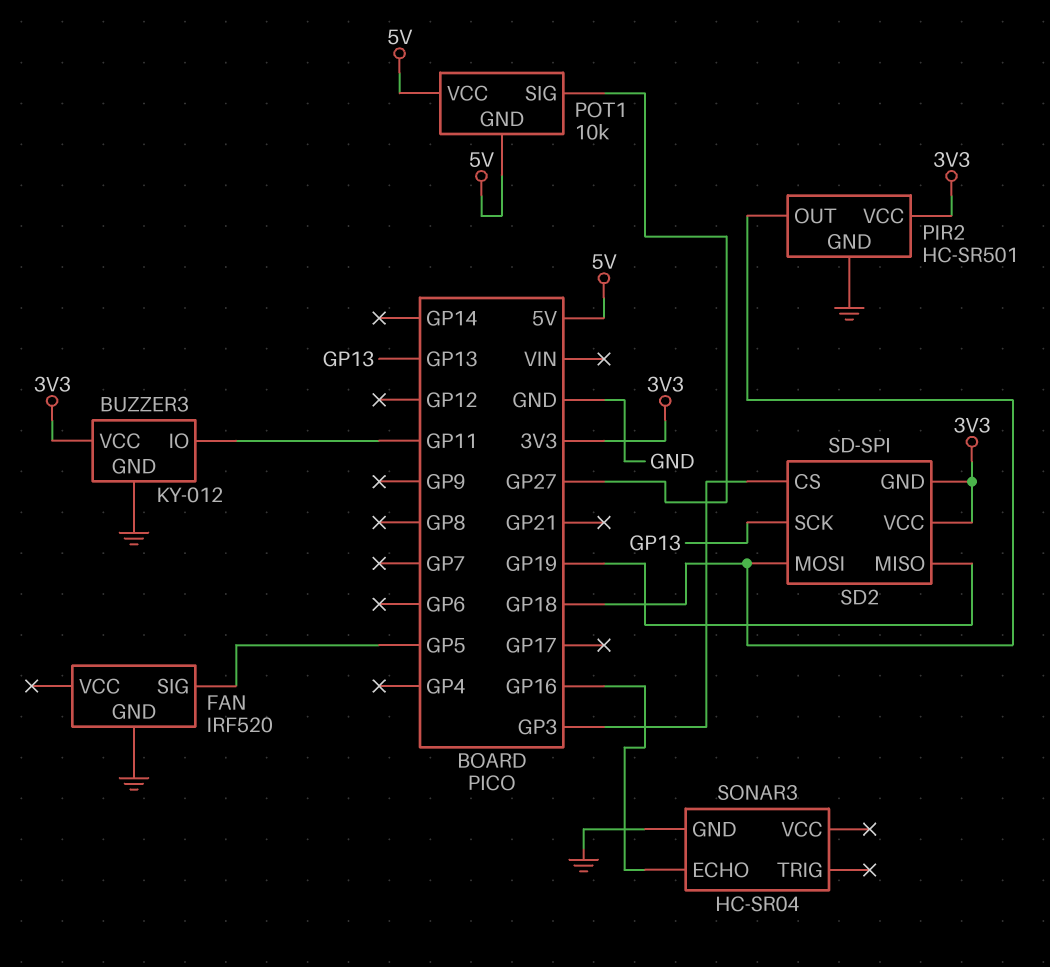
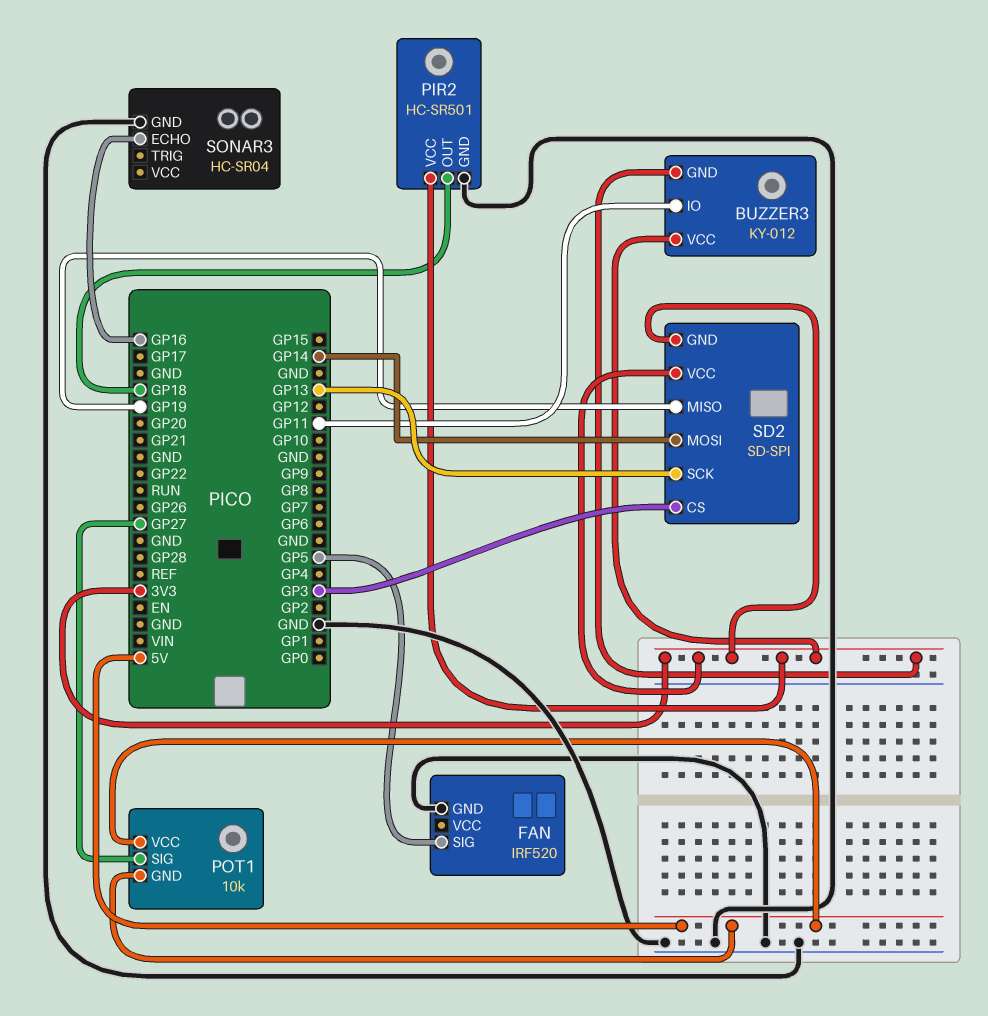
BUZZER3 pin GND: GND -> 3V3
SD2 pin MOSI: GP18 -> GP14

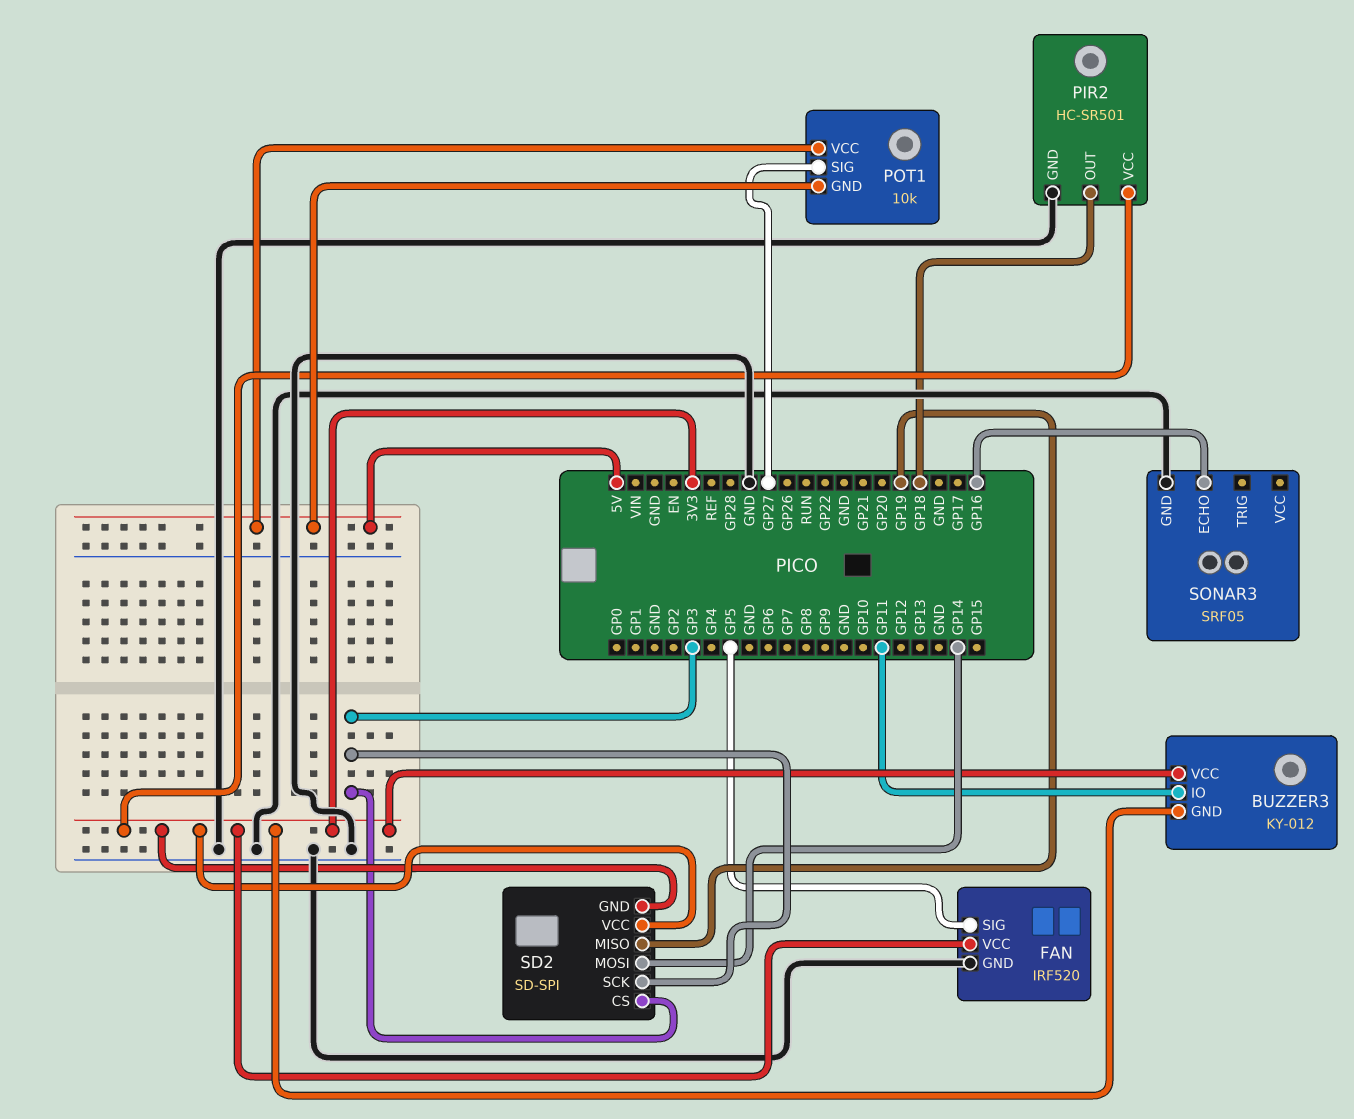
FAN pin VCC: none -> 3V3
SD2 pin SCK: GP13 -> GP3
SONAR3: HC-SR04 -> SRF05

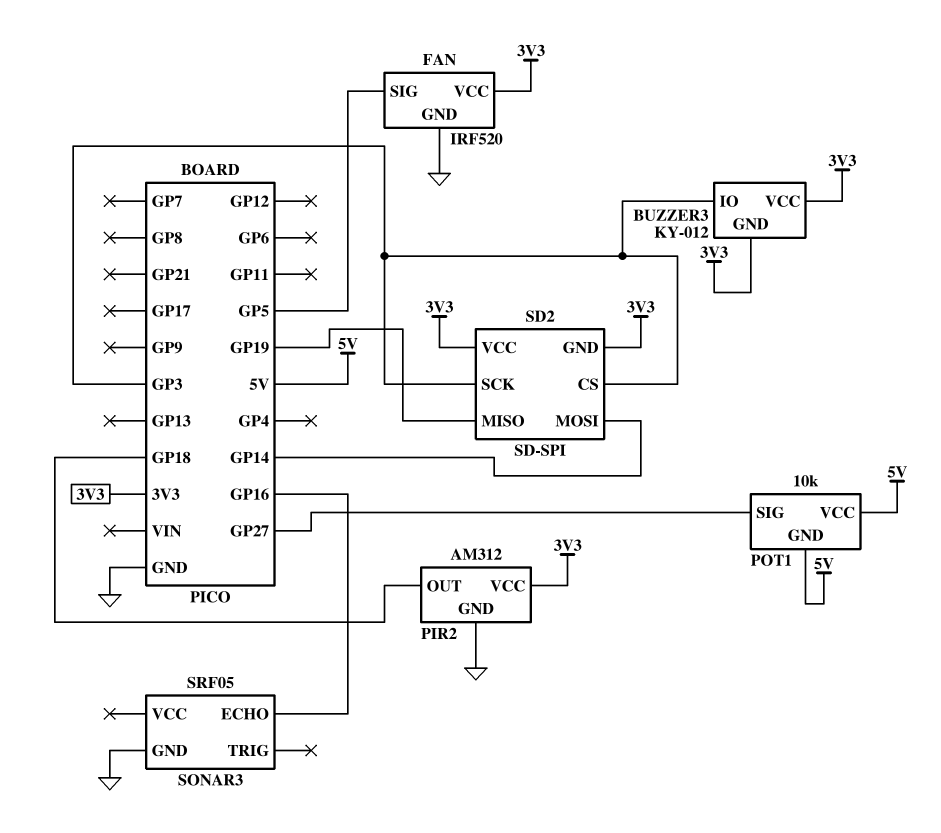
BUZZER3 pin IO: GP11 -> GP3
PIR2: HC-SR501 -> AM312

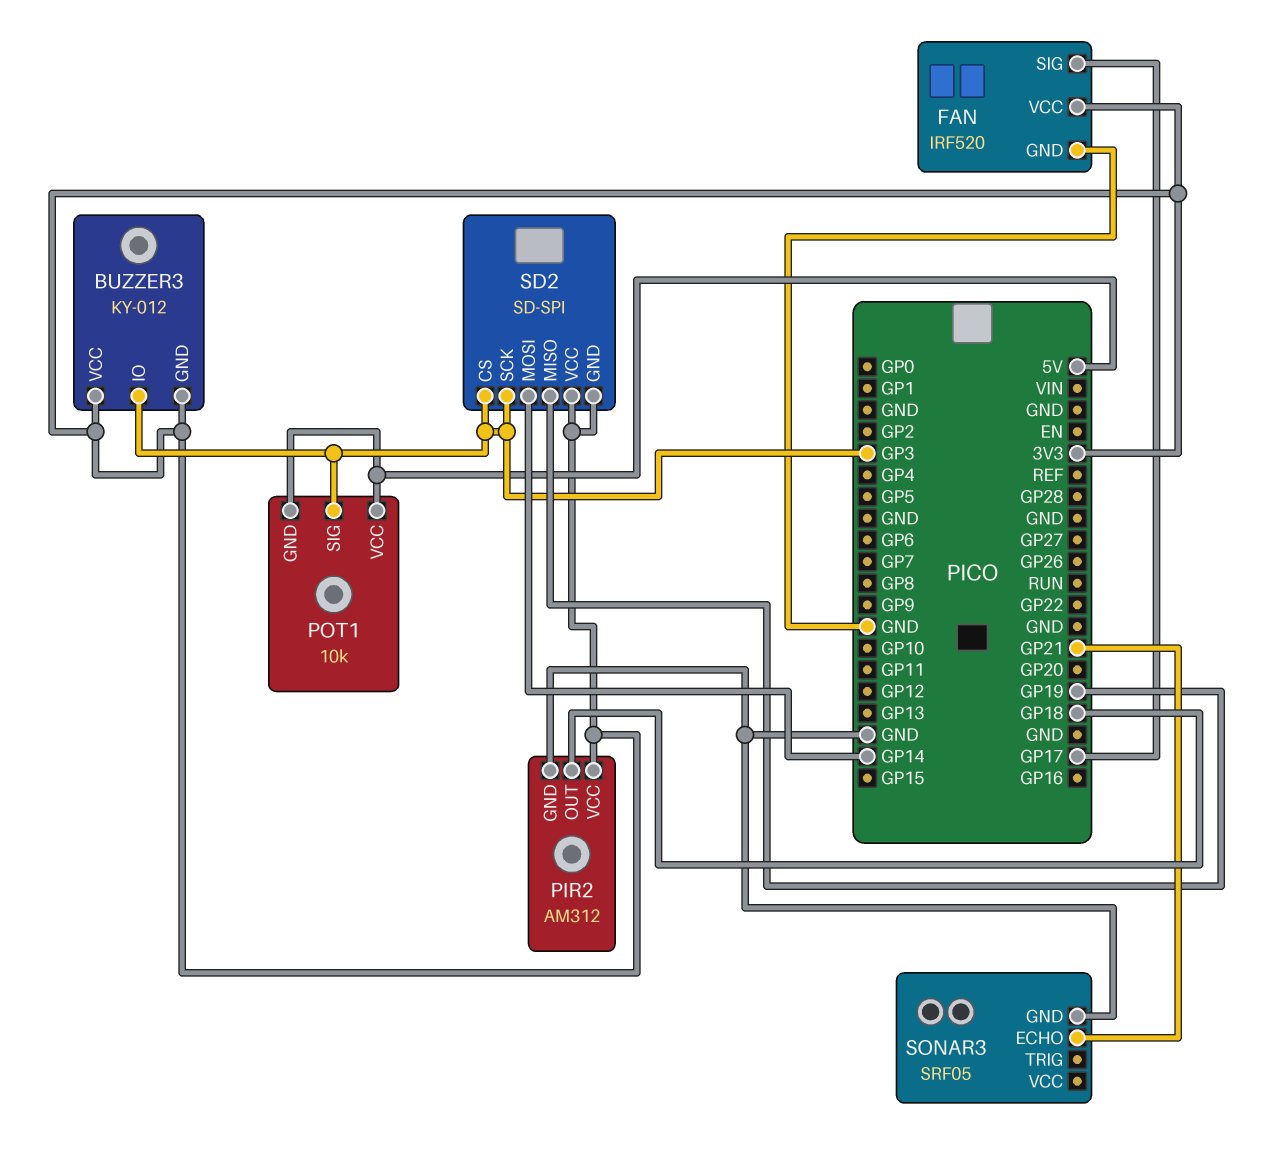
FAN pin SIG: GP5 -> GP17
POT1 pin SIG: GP27 -> GP3
SONAR3 pin ECHO: GP16 -> GP21

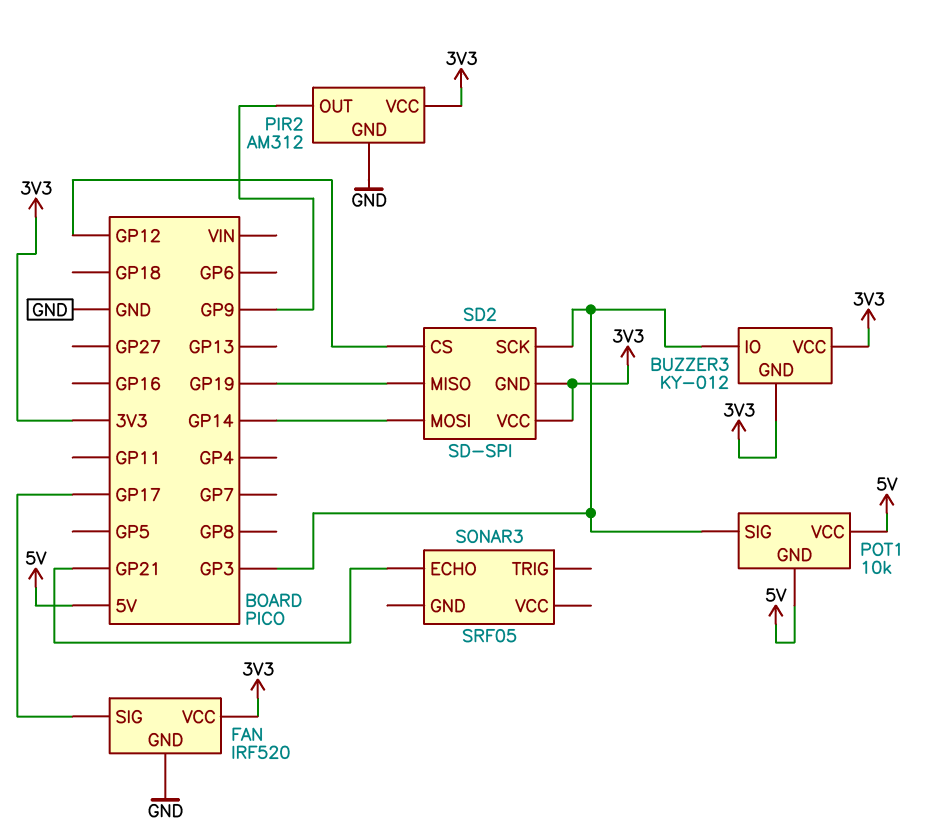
PIR2 pin OUT: GP18 -> GP9
SD2 pin CS: GP3 -> GP12
SONAR3 pin GND: GND -> none

